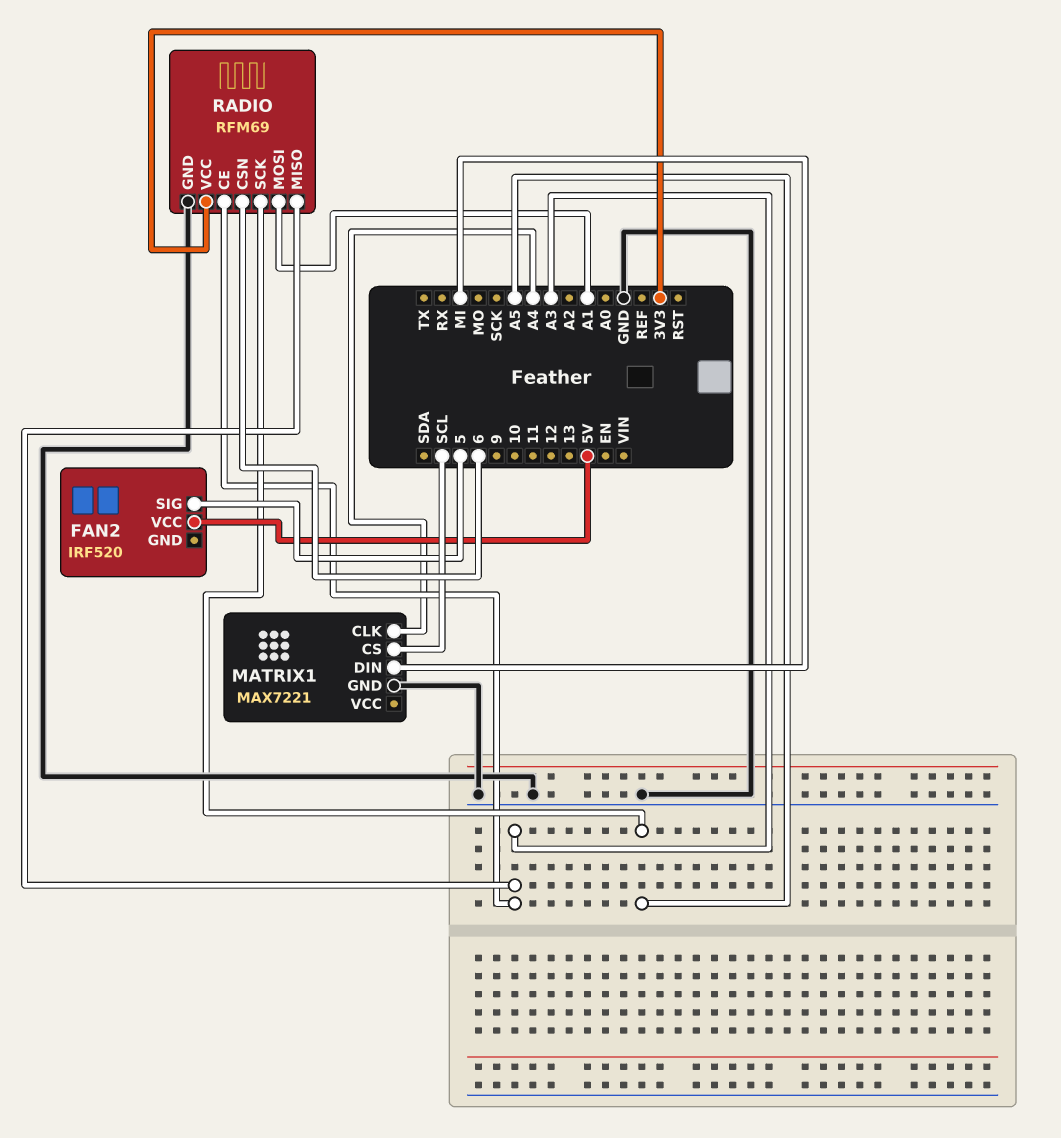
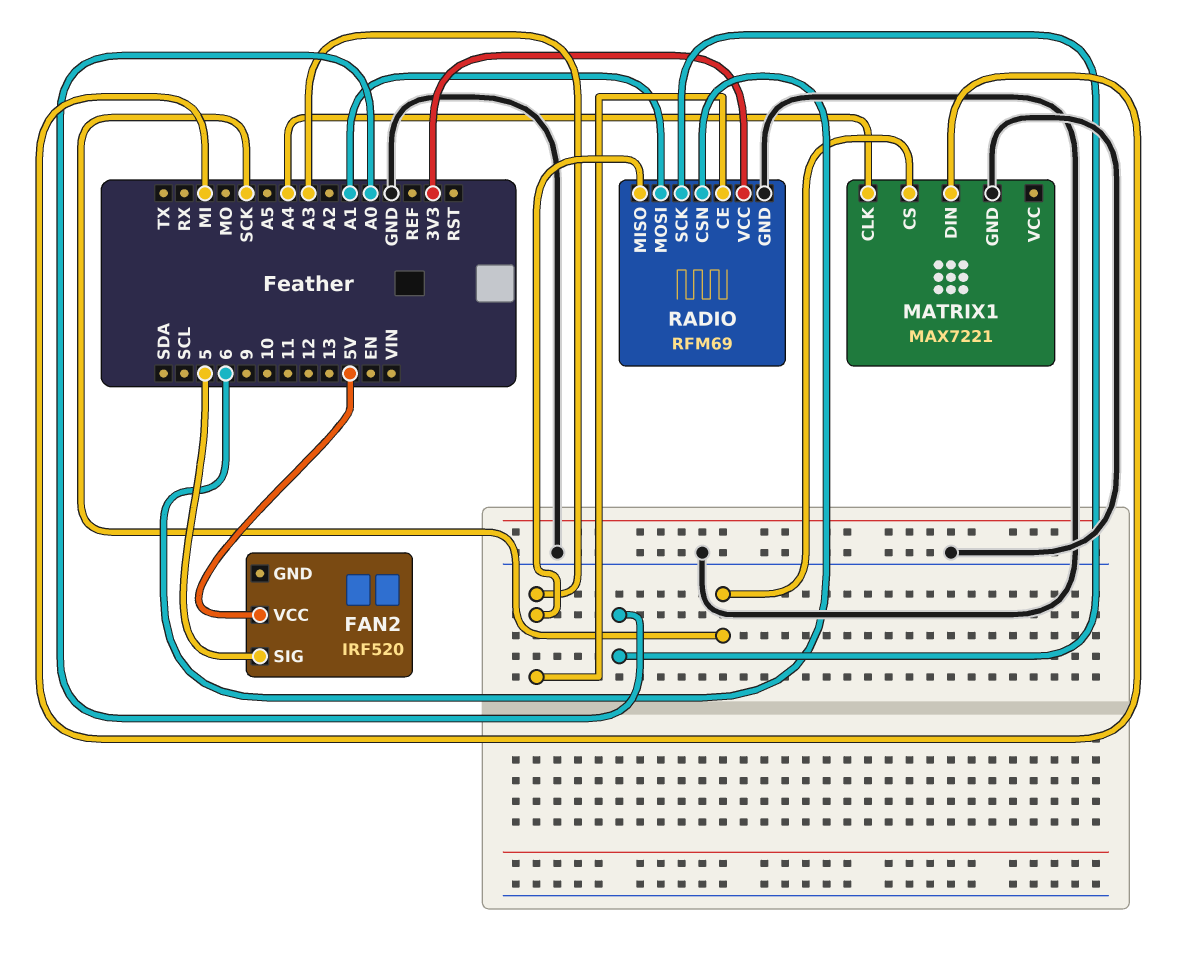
MATRIX1 pin CS: SCL -> SCK
RADIO pin SCK: A5 -> A0

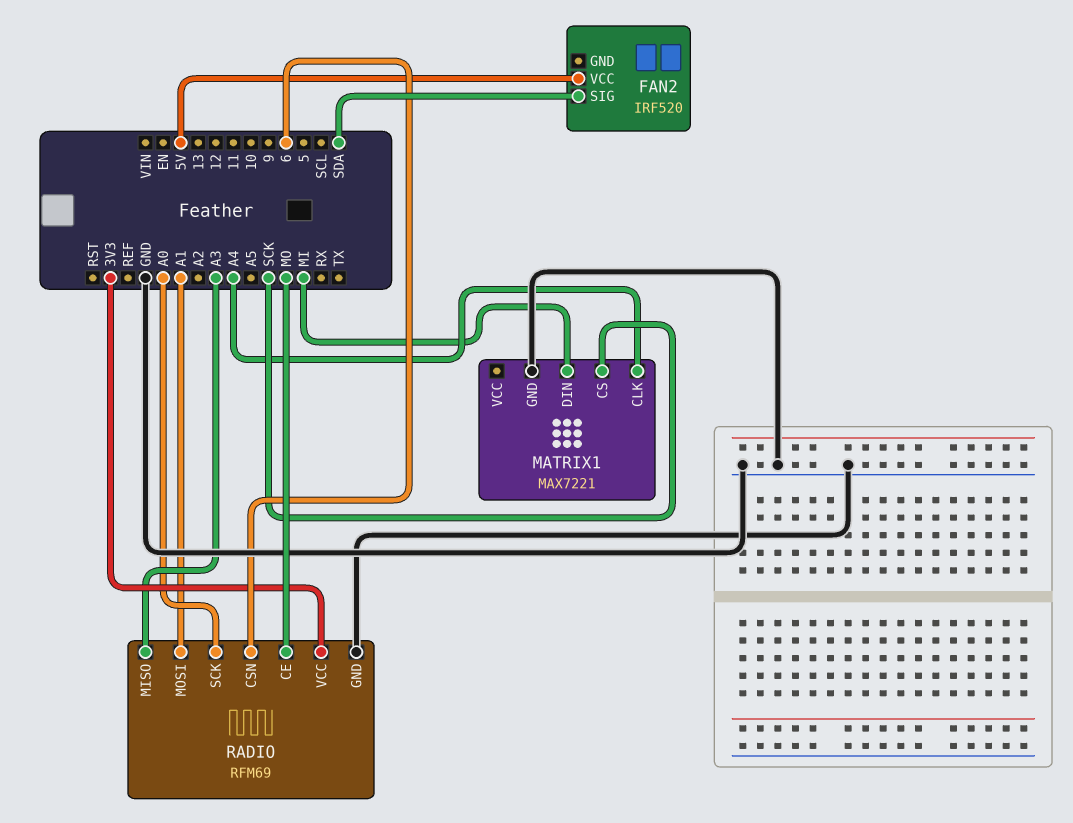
FAN2 pin SIG: 5 -> SDA
RADIO pin CE: A3 -> MO

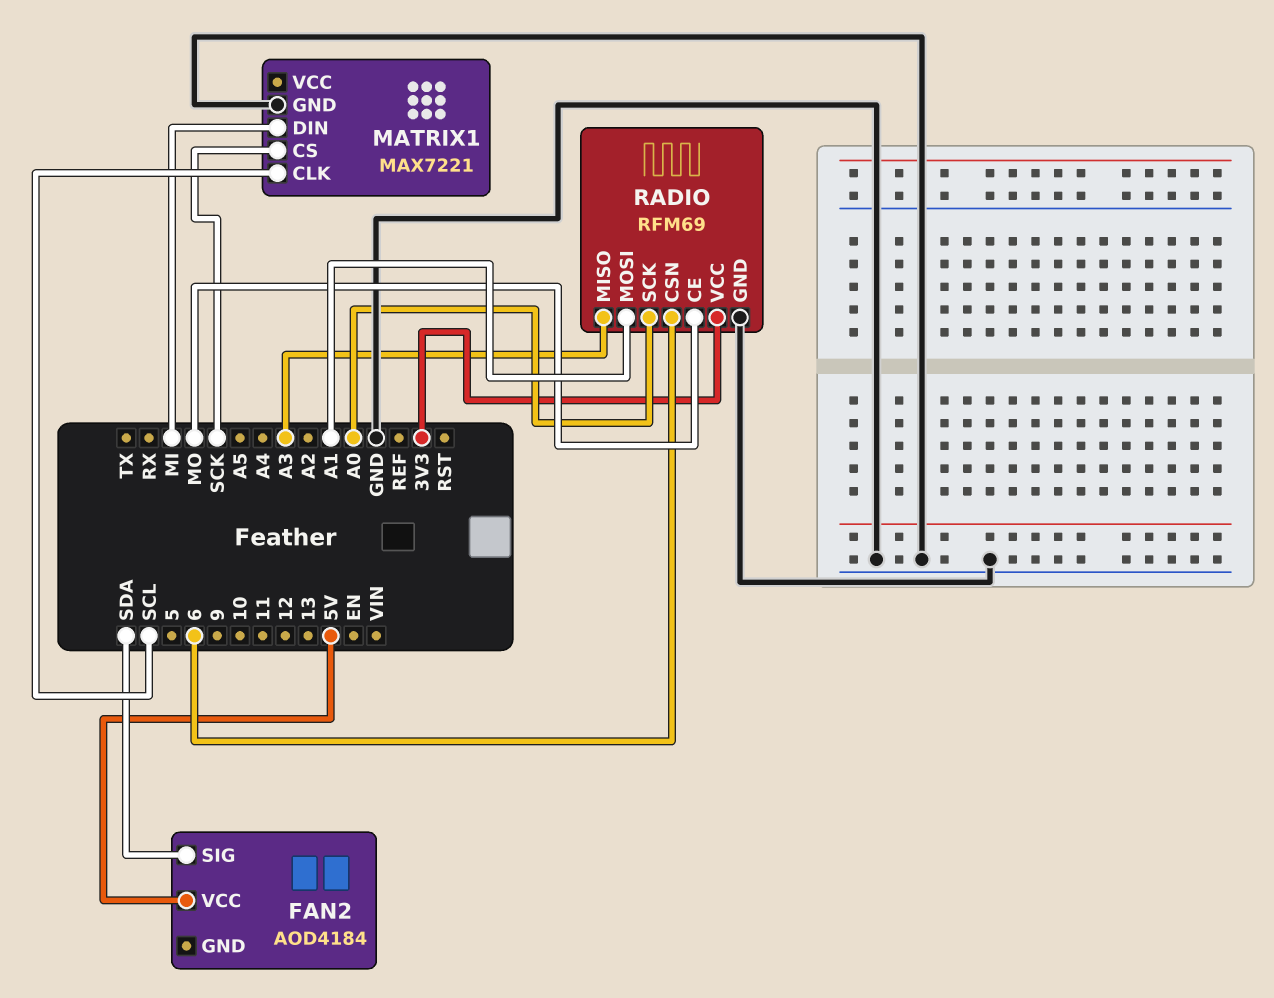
FAN2: IRF520 -> AOD4184
MATRIX1 pin CLK: A4 -> SCL

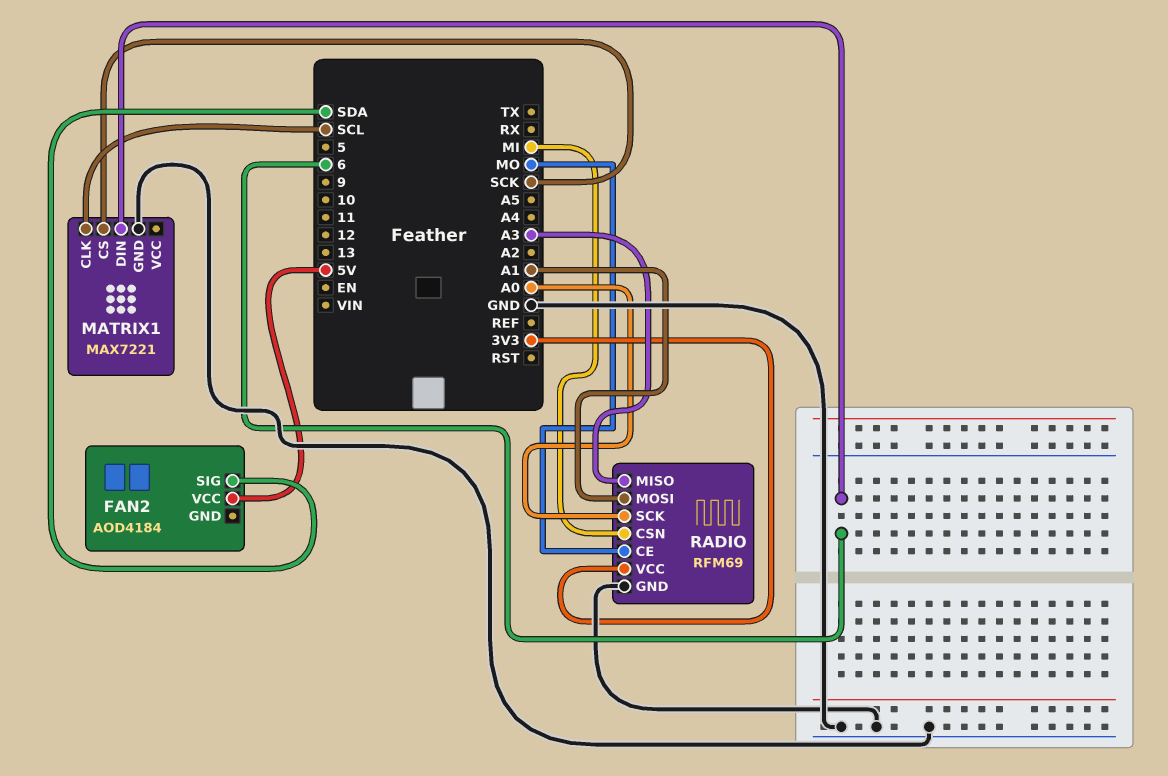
MATRIX1 pin DIN: MI -> 6
RADIO pin CSN: 6 -> MI

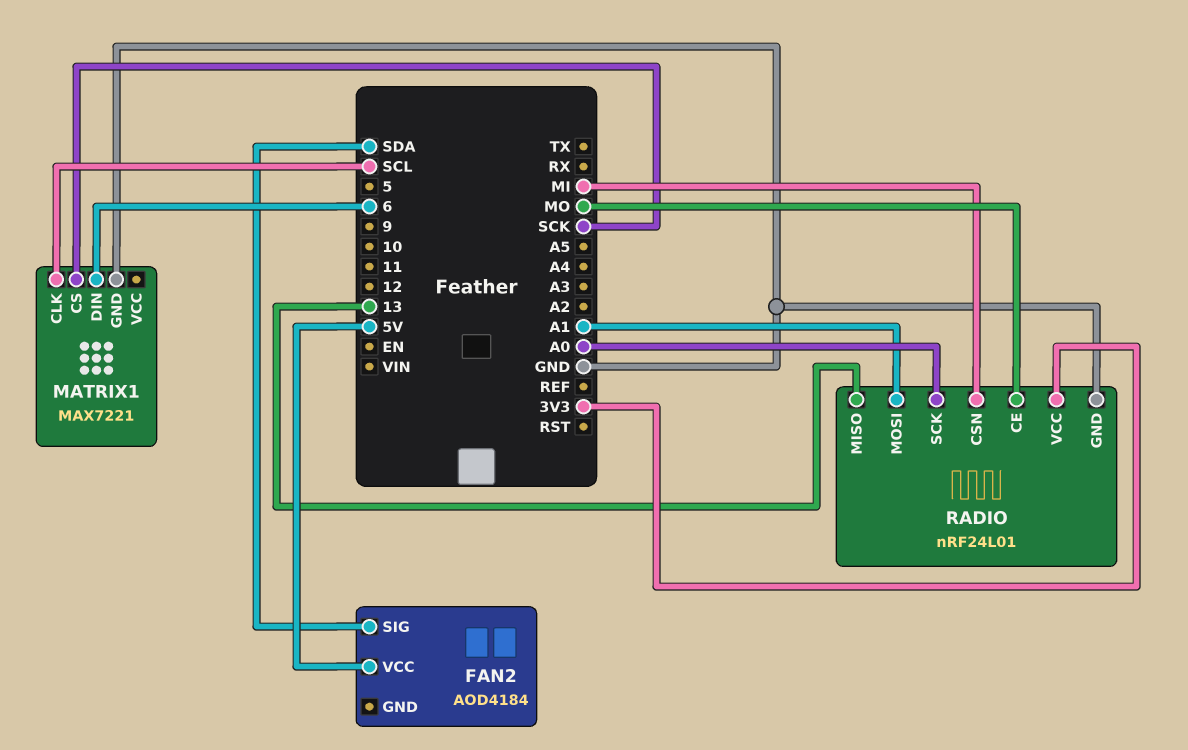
RADIO: RFM69 -> nRF24L01
RADIO pin MISO: A3 -> 13

